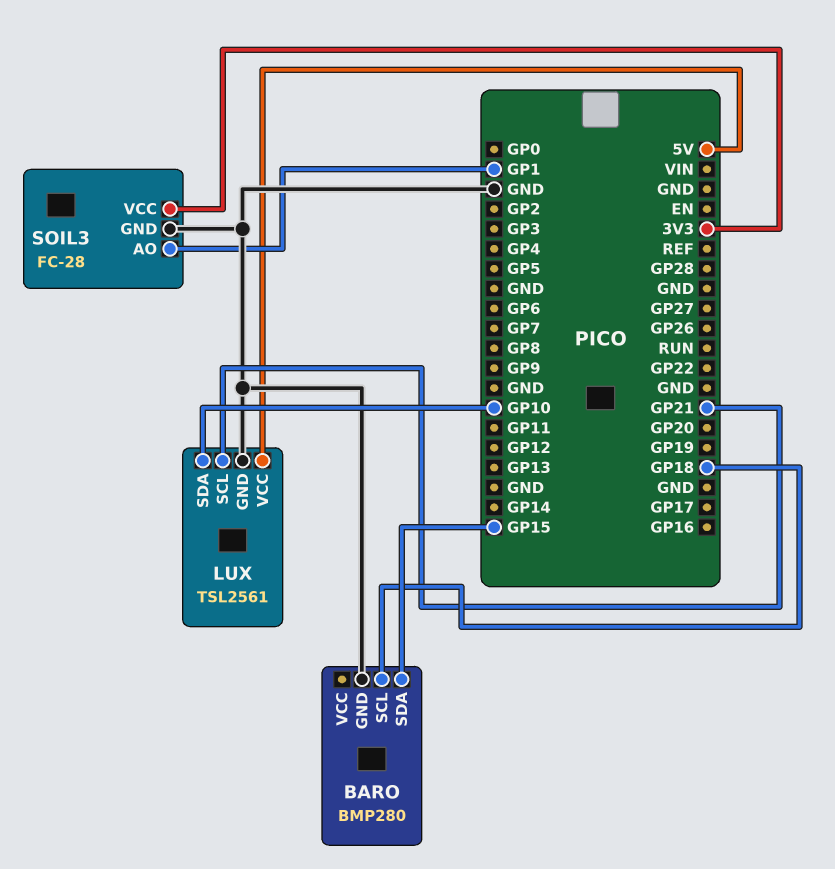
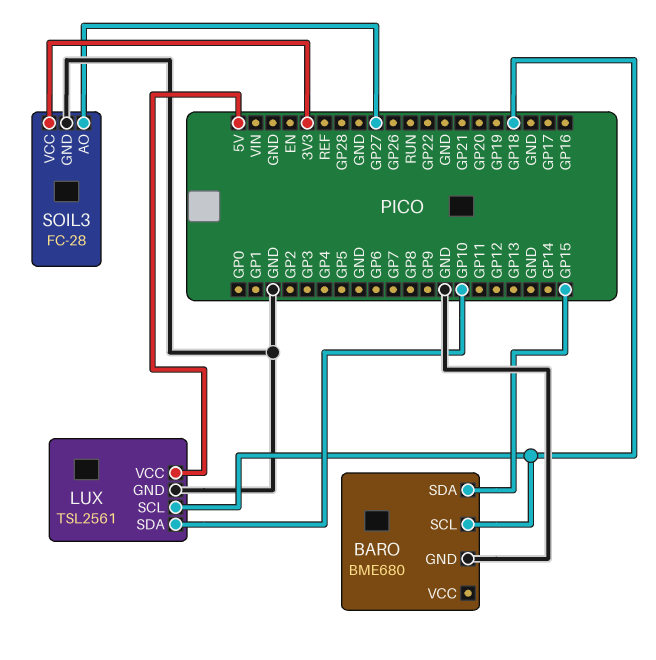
BARO: BMP280 -> BME680
LUX pin SCL: GP21 -> GP18
SOIL3 pin AO: GP1 -> GP27

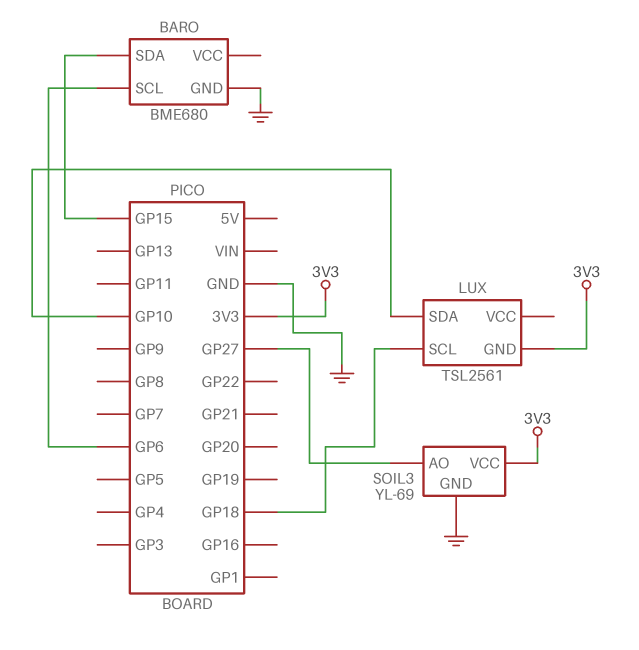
BARO pin SCL: GP18 -> GP6
LUX pin GND: GND -> 3V3
LUX pin VCC: 5V -> none
SOIL3: FC-28 -> YL-69

